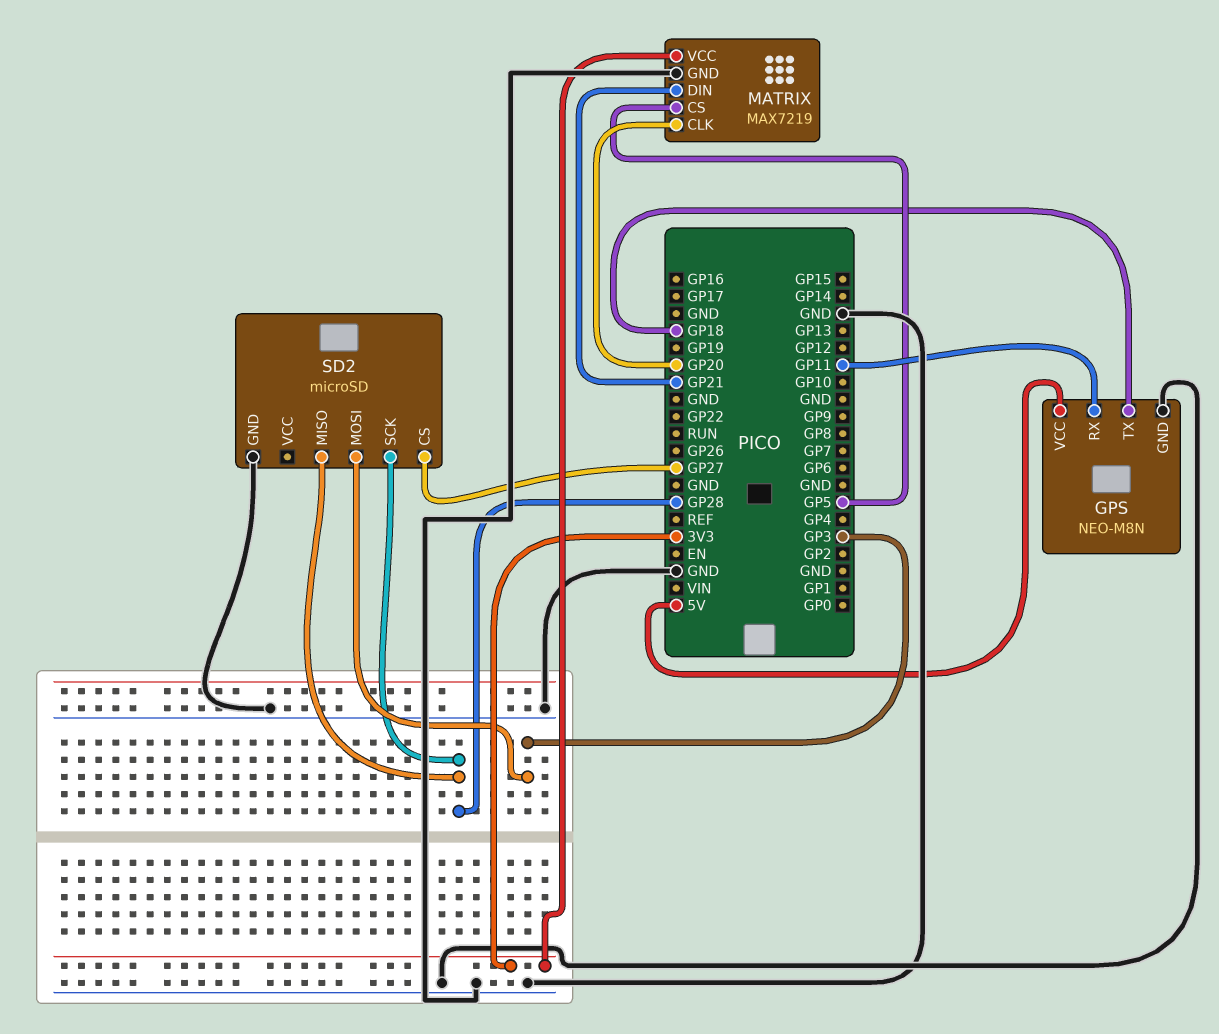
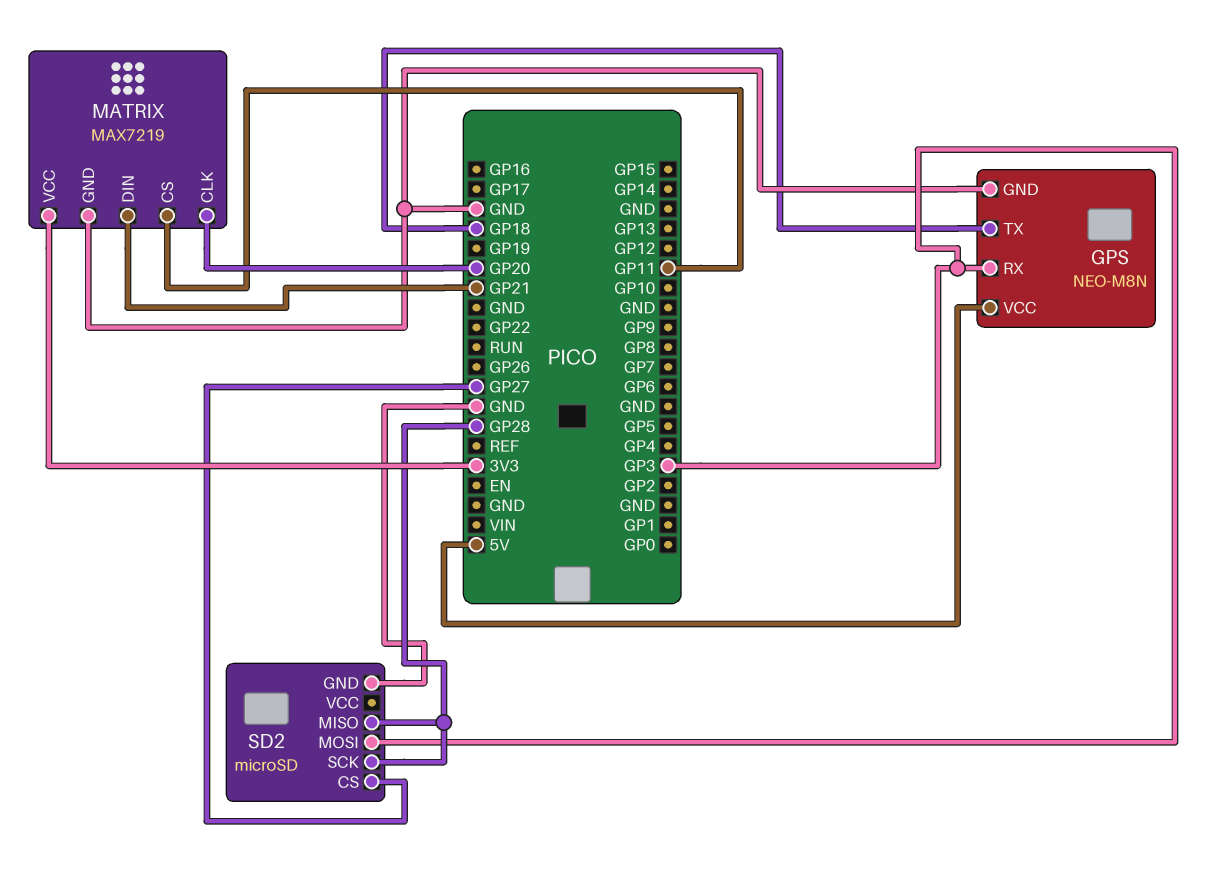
GPS pin RX: GP11 -> GP3
MATRIX pin CS: GP5 -> GP11

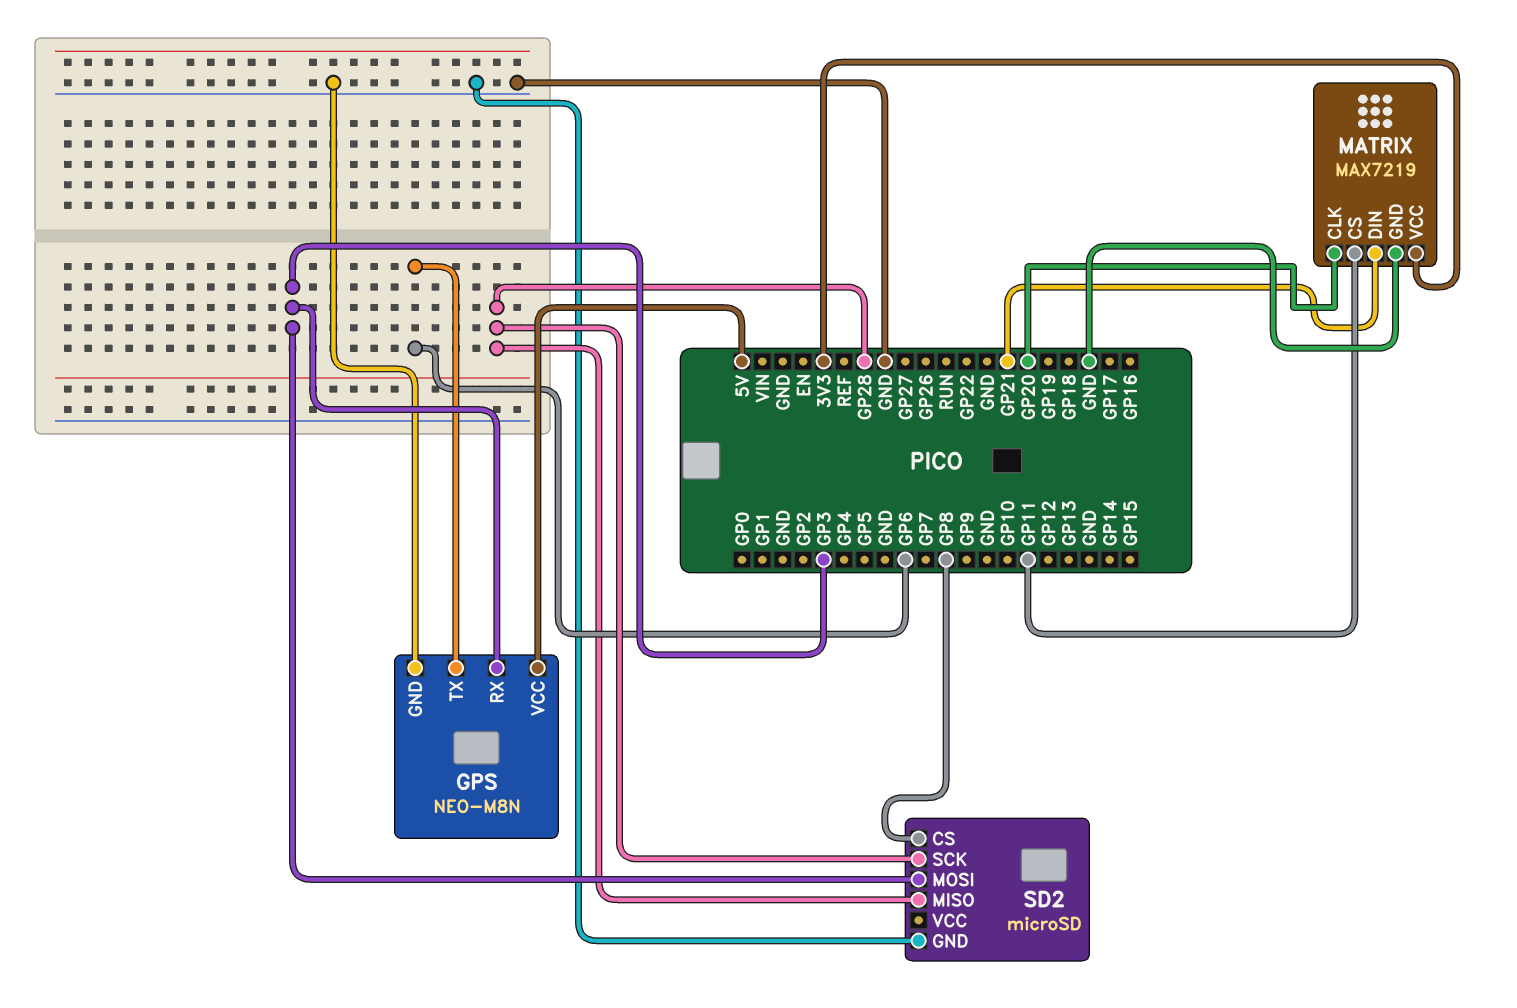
GPS pin TX: GP18 -> GP6
SD2 pin CS: GP27 -> GP8

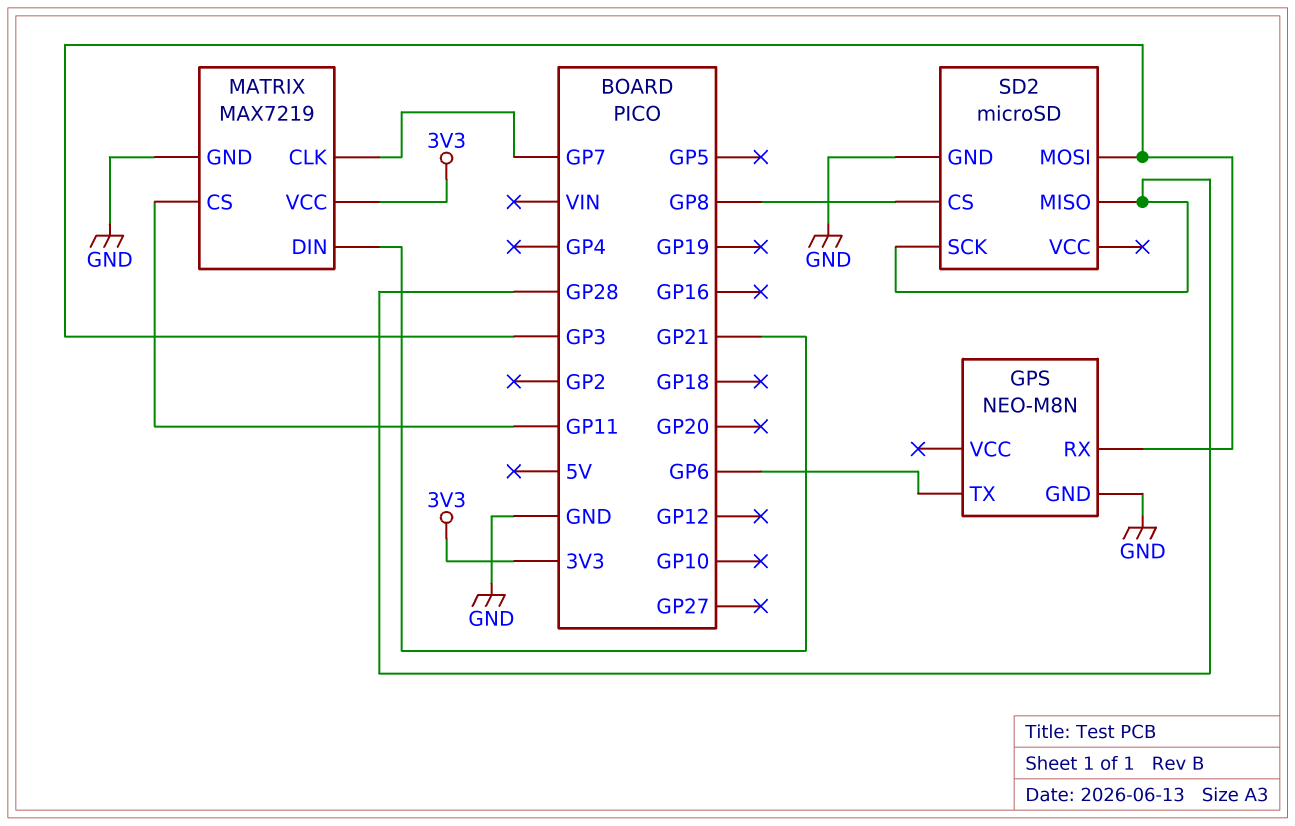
GPS pin VCC: 5V -> none
MATRIX pin CLK: GP20 -> GP7

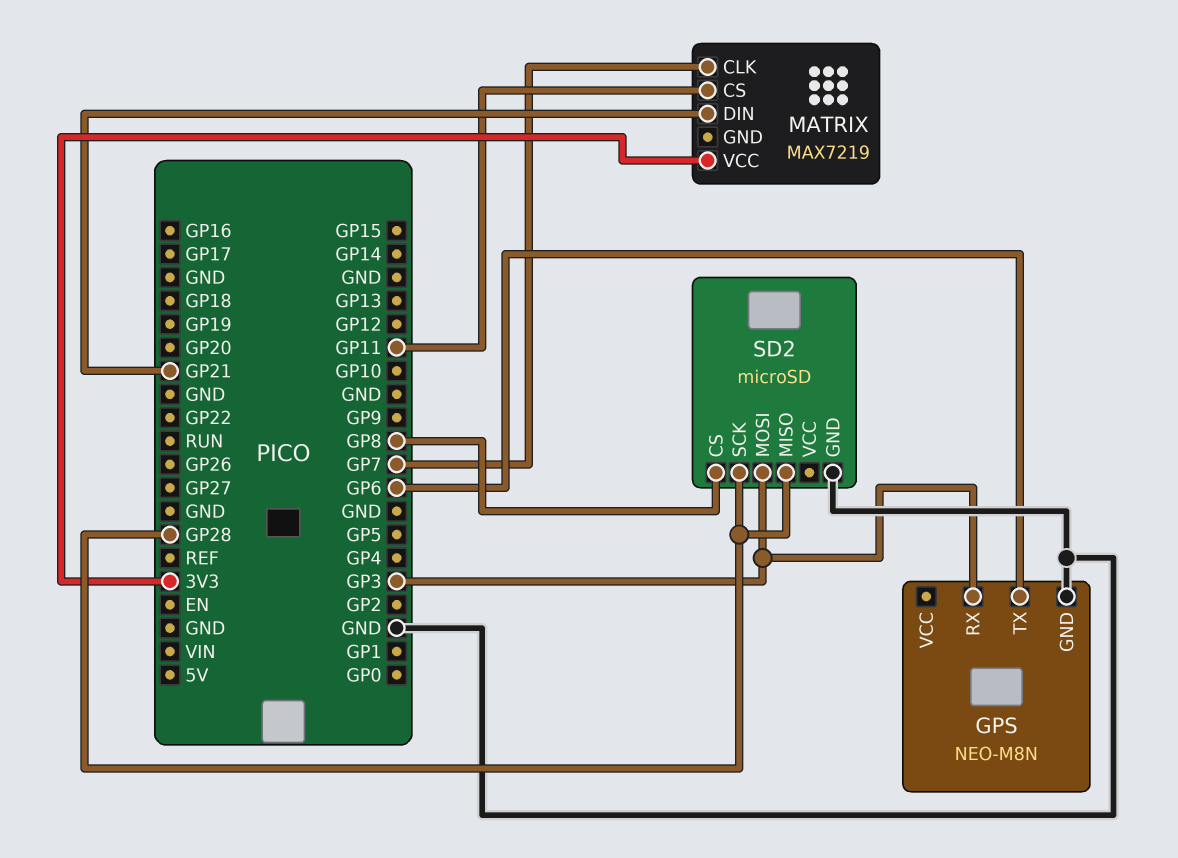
MATRIX pin GND: GND -> none

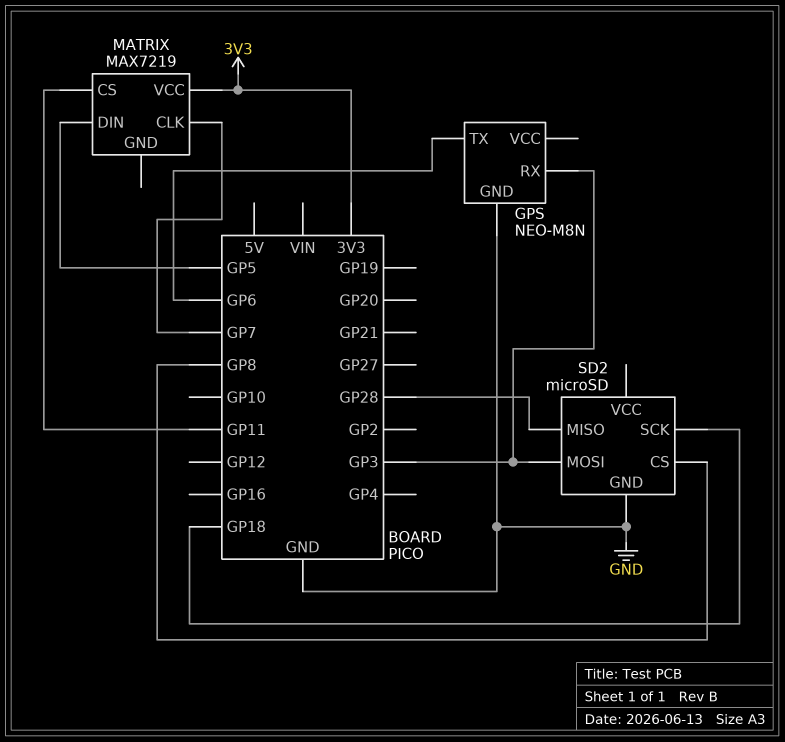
MATRIX pin DIN: GP21 -> GP5
SD2 pin SCK: GP28 -> GP18

